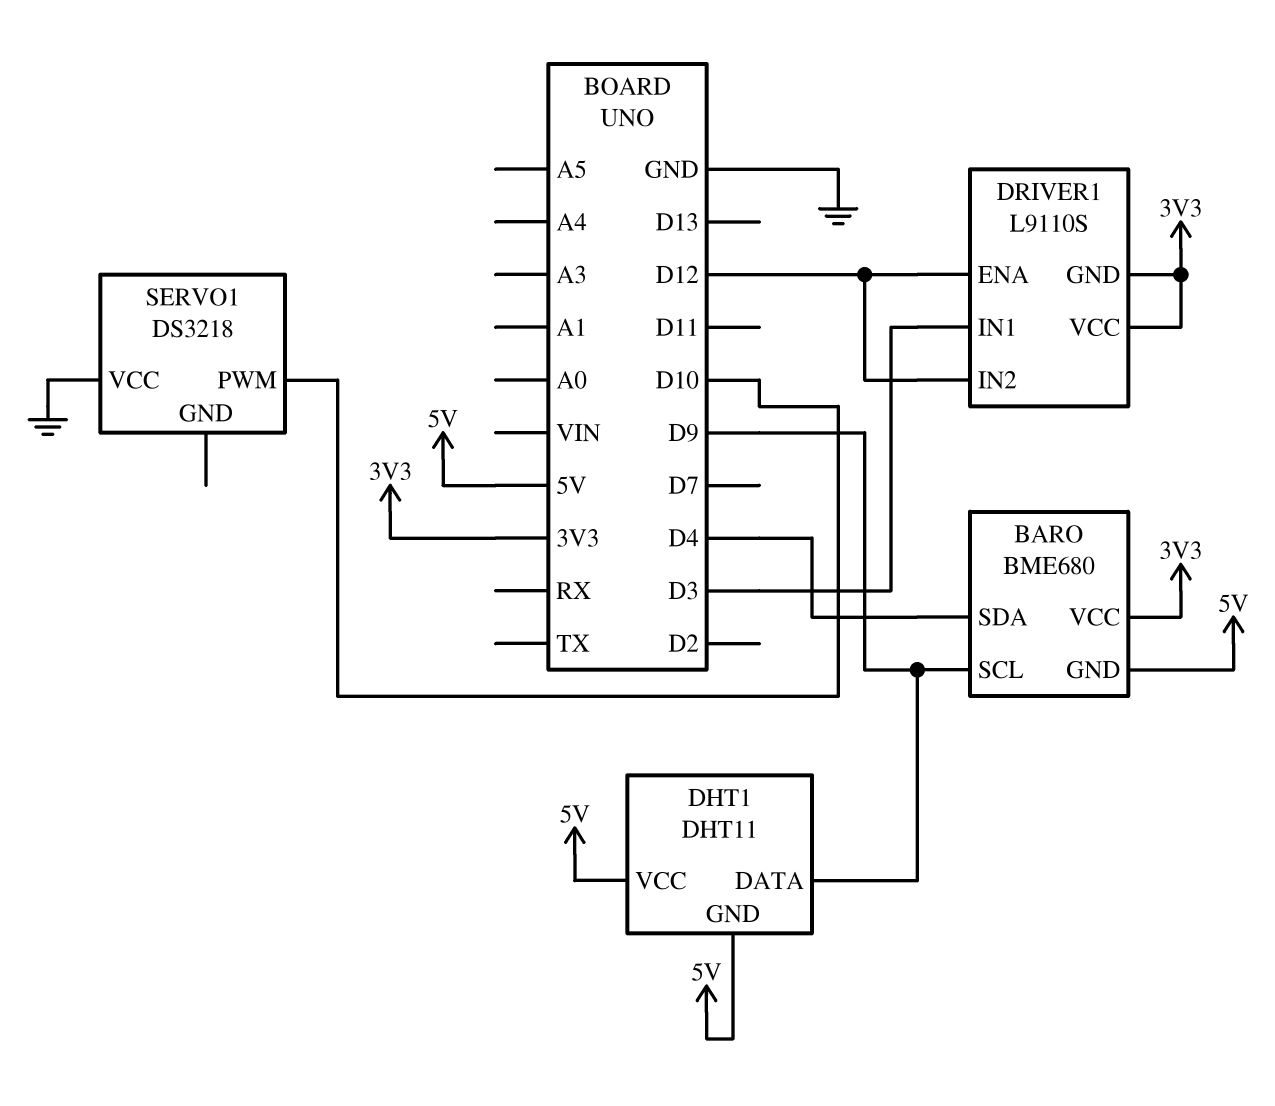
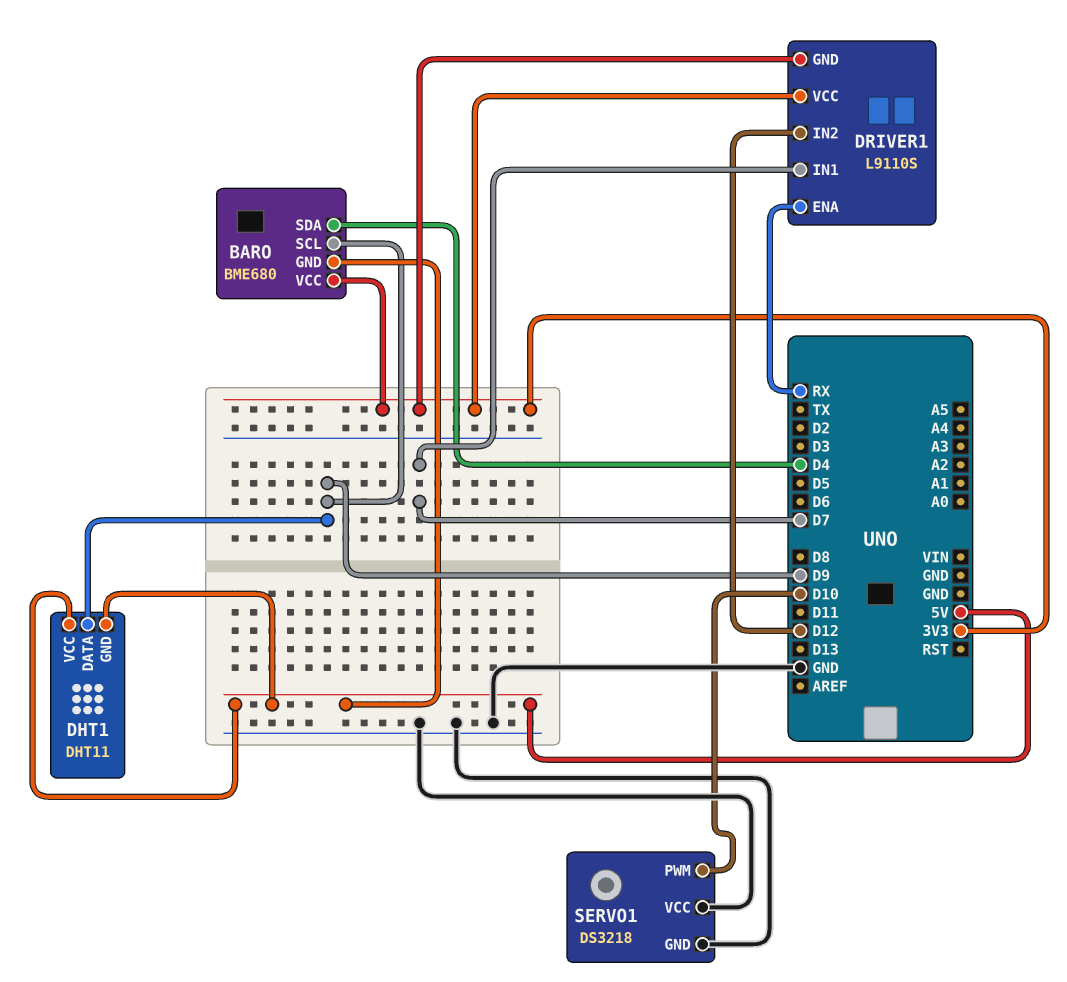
DRIVER1 pin ENA: D12 -> RX
DRIVER1 pin IN1: D3 -> D7
SERVO1 pin GND: none -> GND

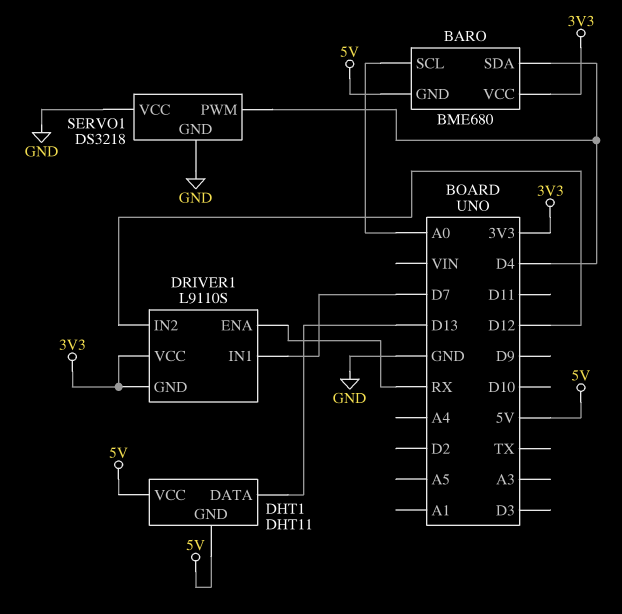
BARO pin SCL: D9 -> A0
DHT1 pin DATA: D9 -> D13
SERVO1 pin PWM: D10 -> D4

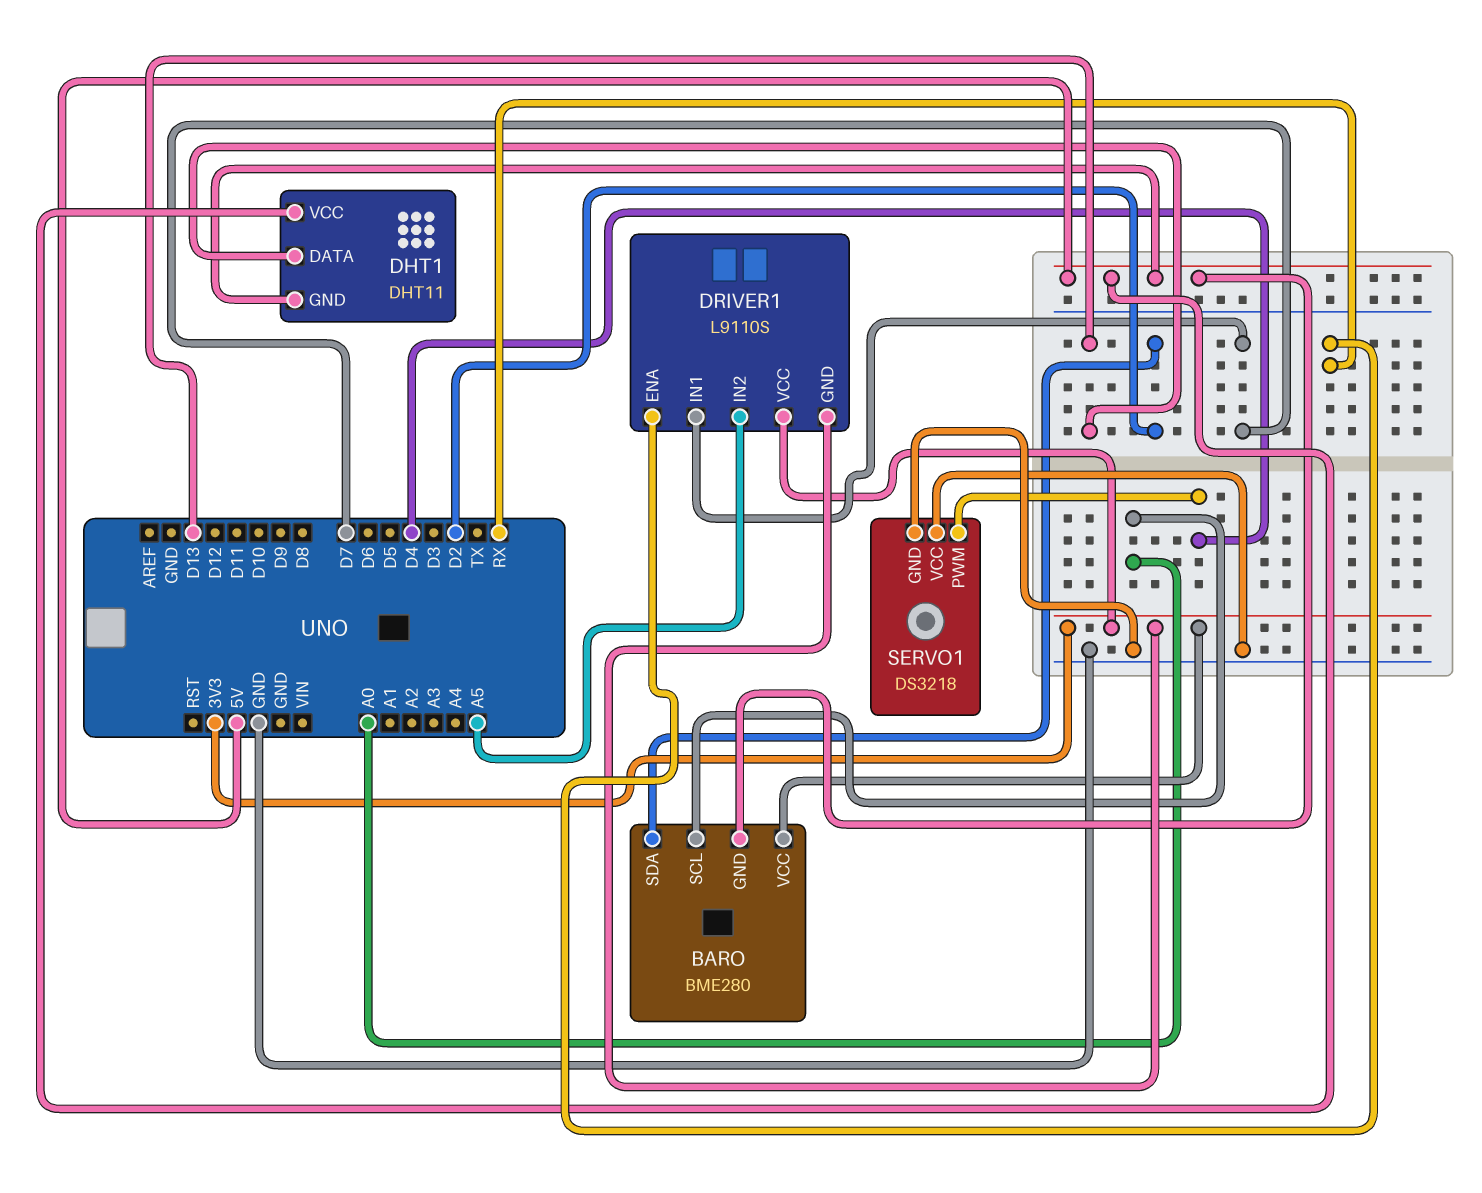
BARO: BME680 -> BME280
BARO pin SDA: D4 -> D2
DRIVER1 pin IN2: D12 -> A5

